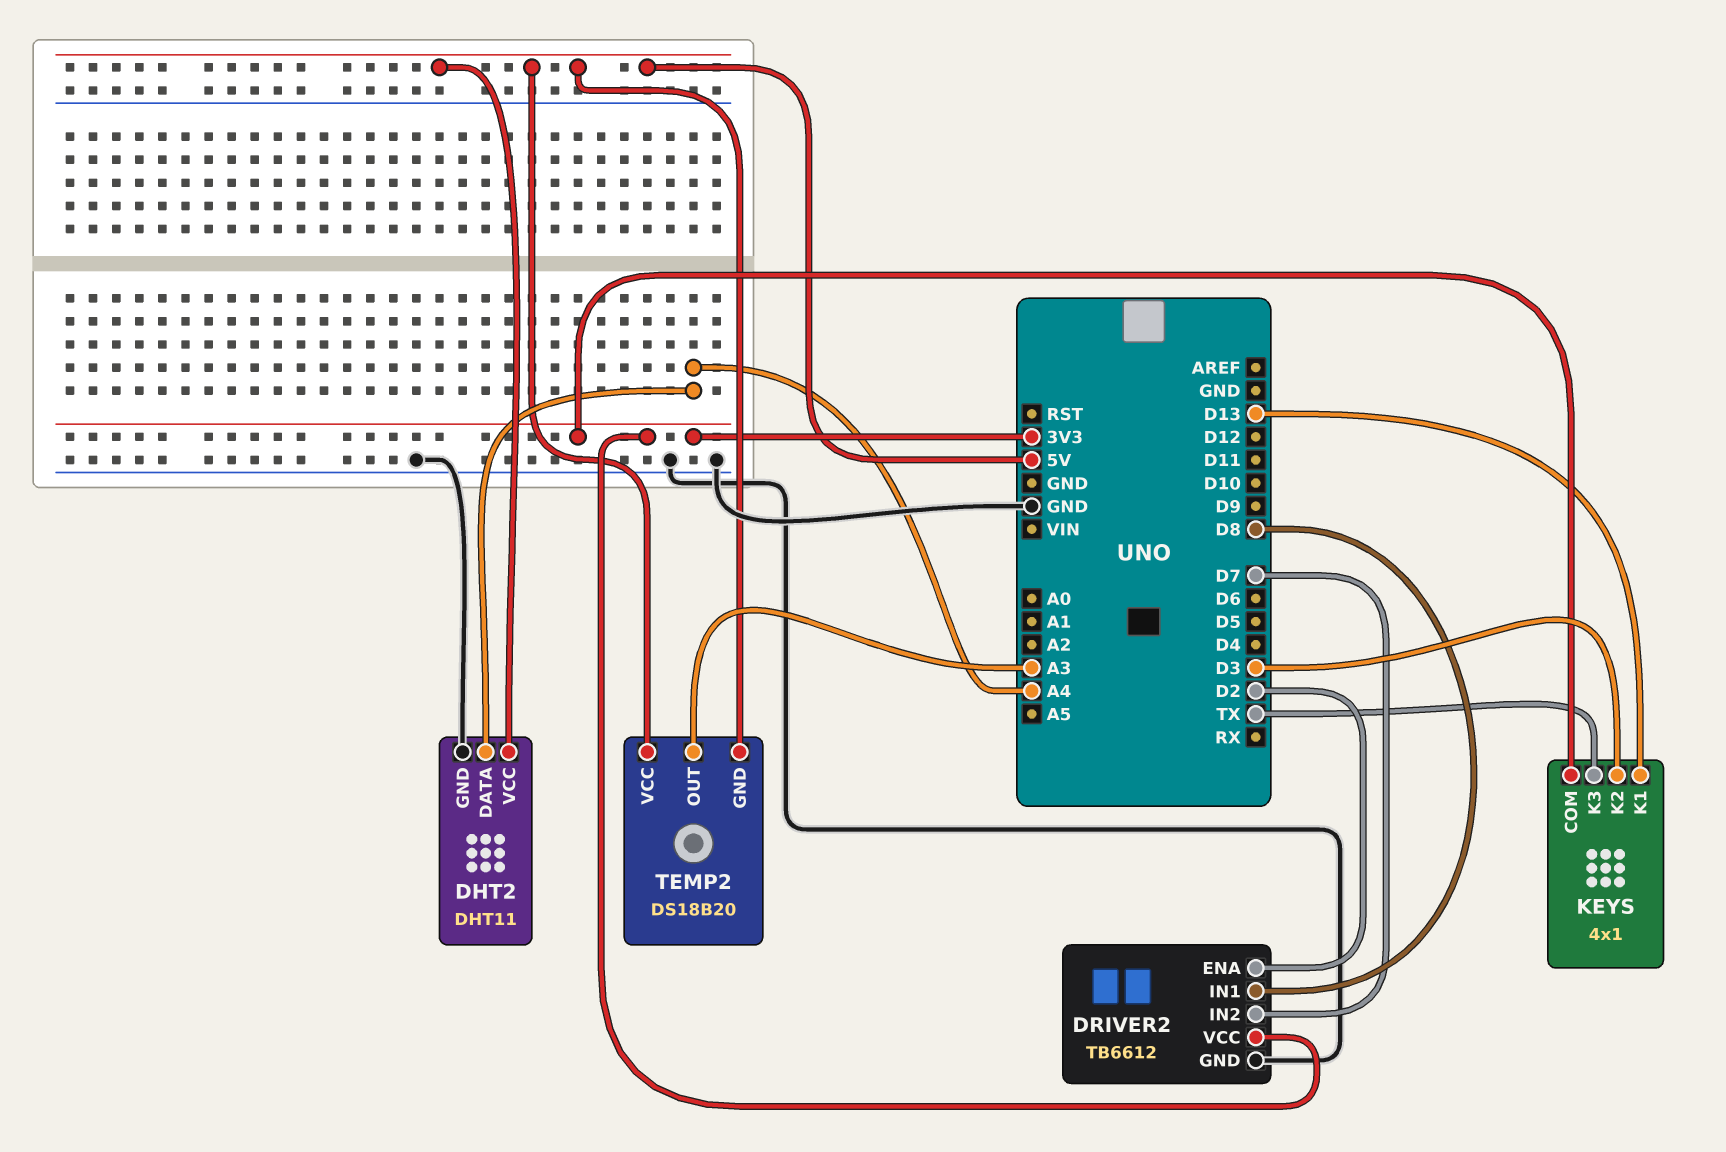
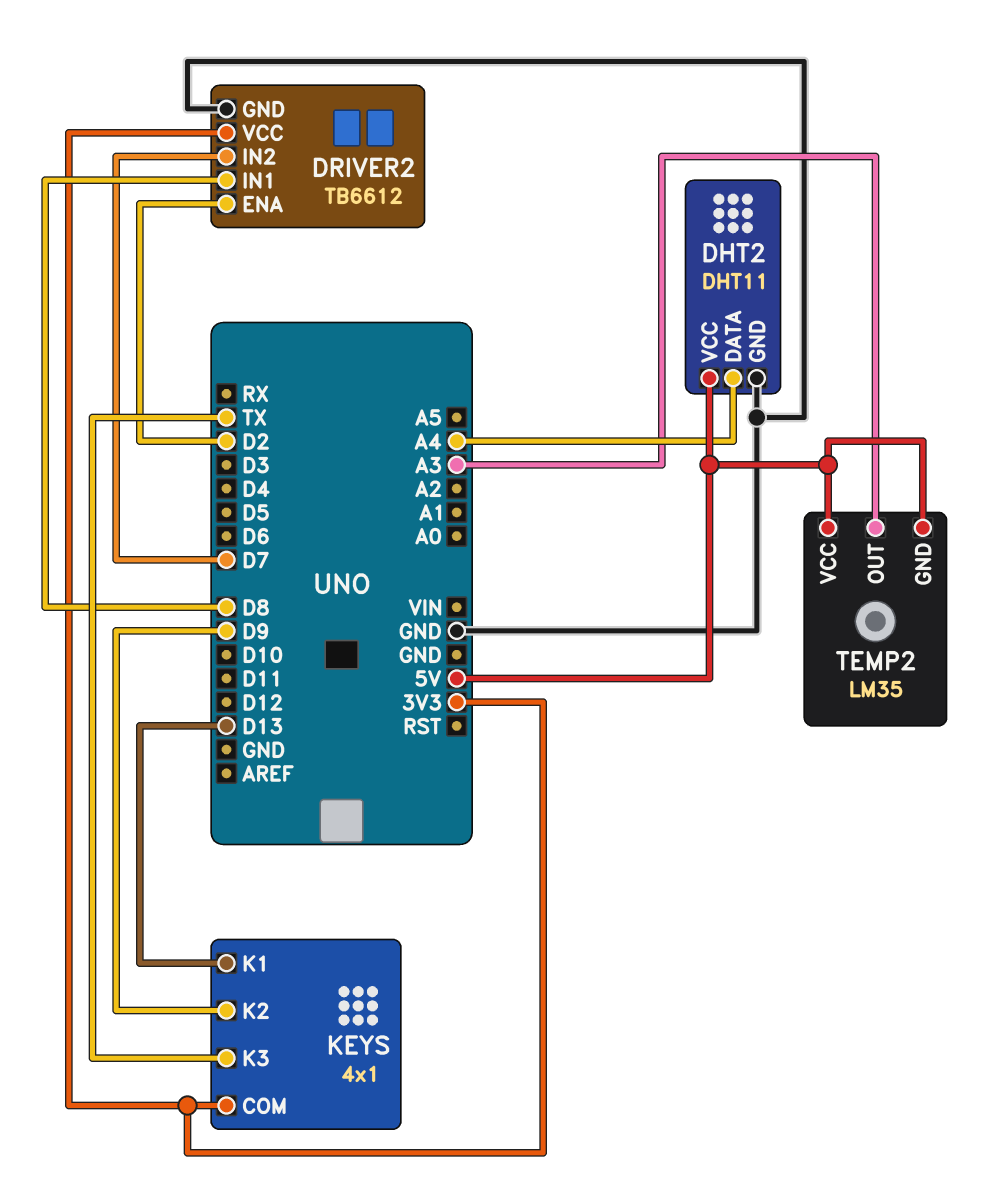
KEYS pin K2: D3 -> D9
TEMP2: DS18B20 -> LM35

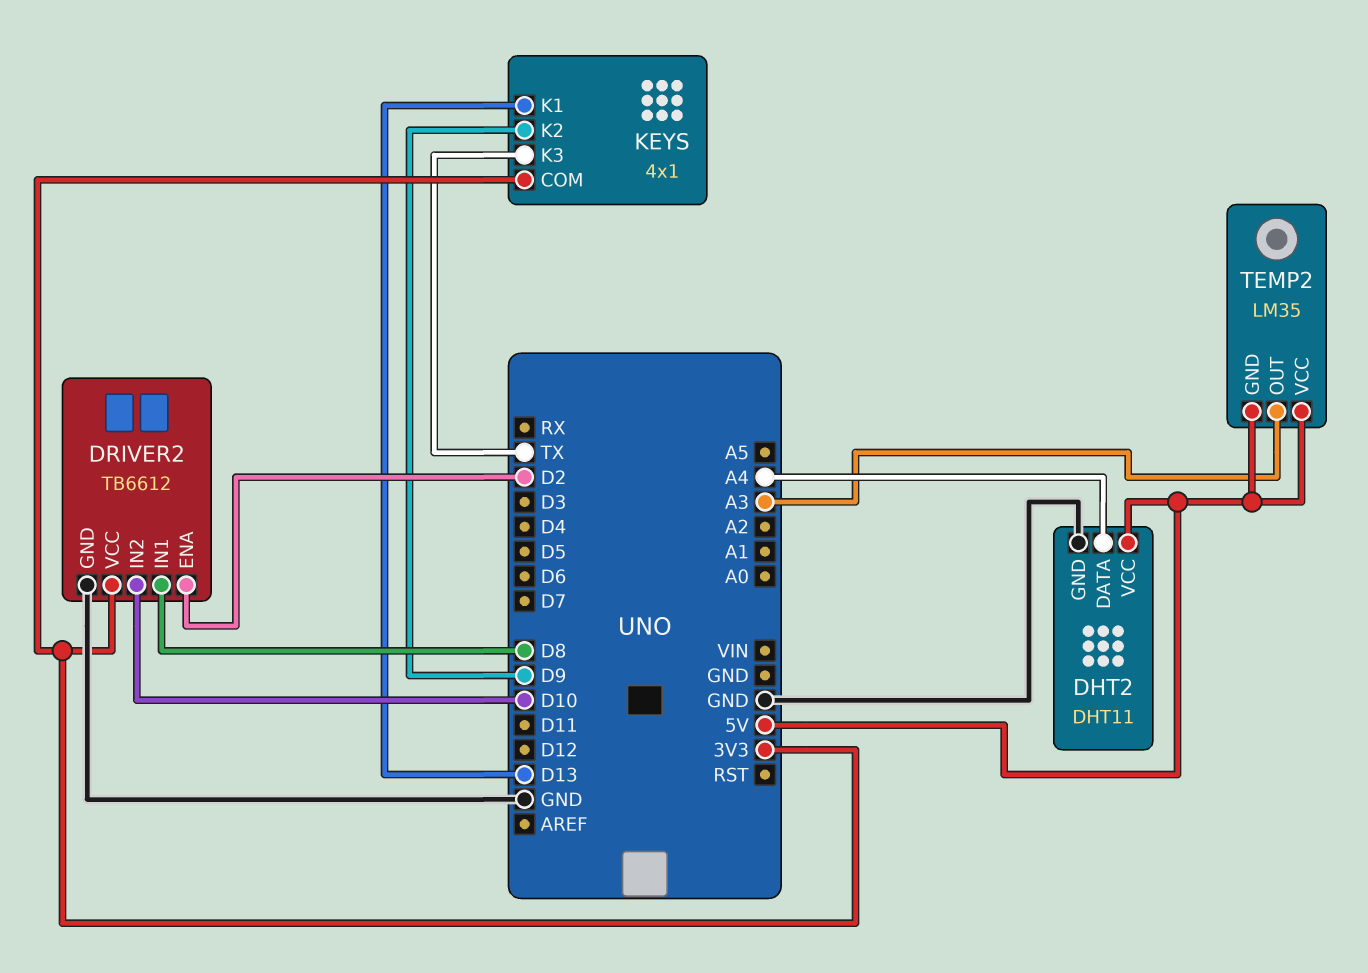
DRIVER2 pin IN2: D7 -> D10

